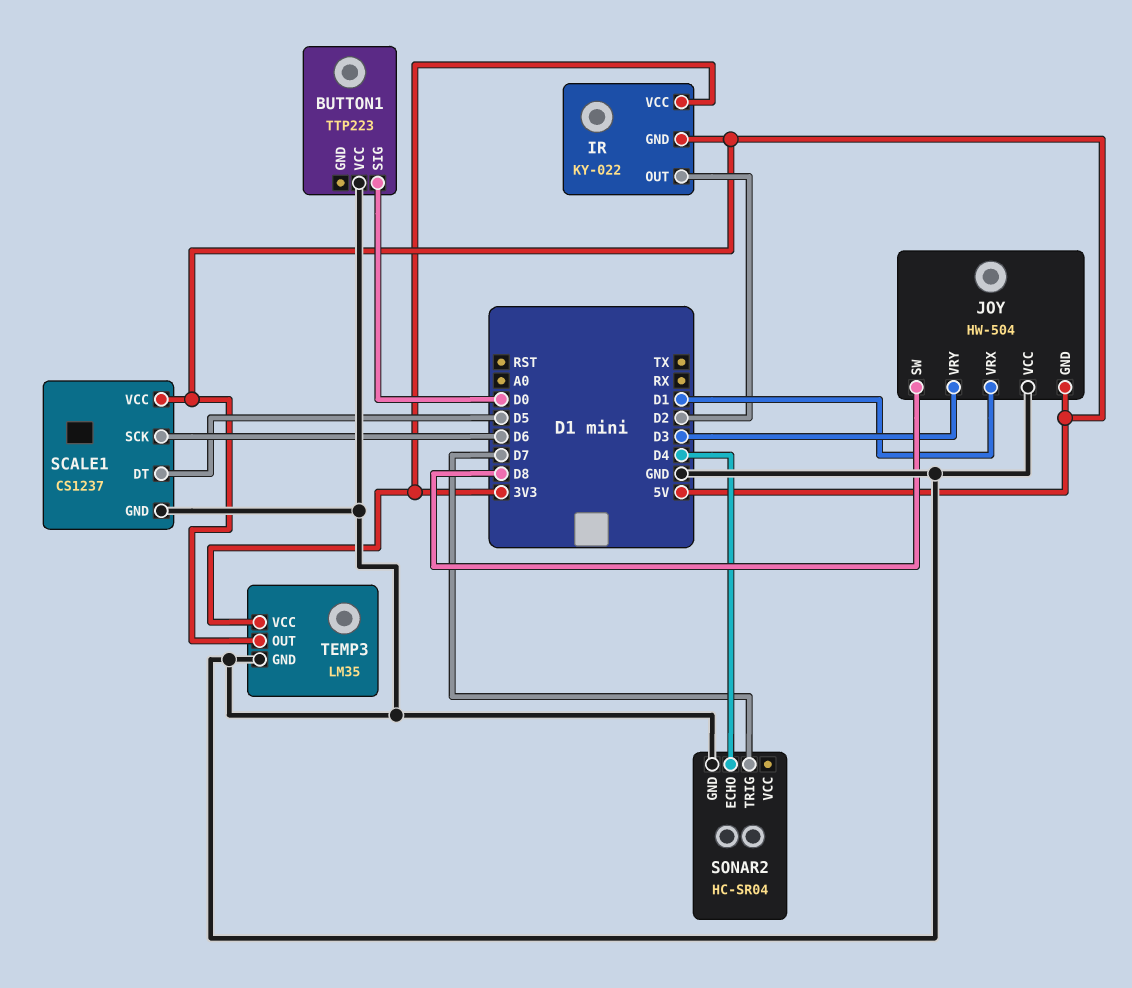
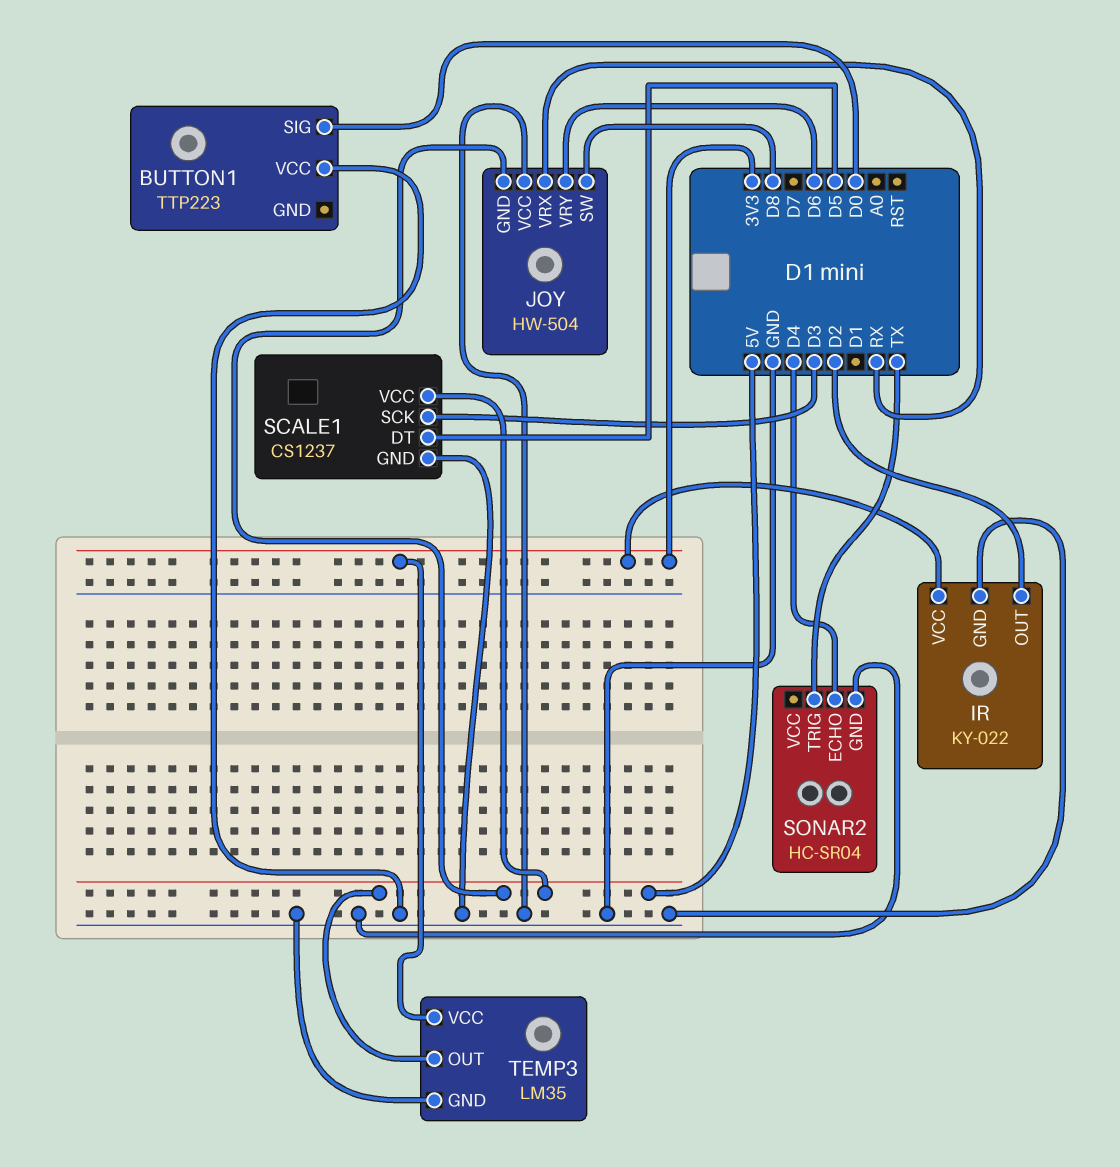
IR pin GND: 5V -> GND
JOY pin VRX: D1 -> RX
JOY pin VRY: D3 -> D6
SCALE1 pin SCK: D6 -> D3
SONAR2 pin TRIG: D7 -> TX

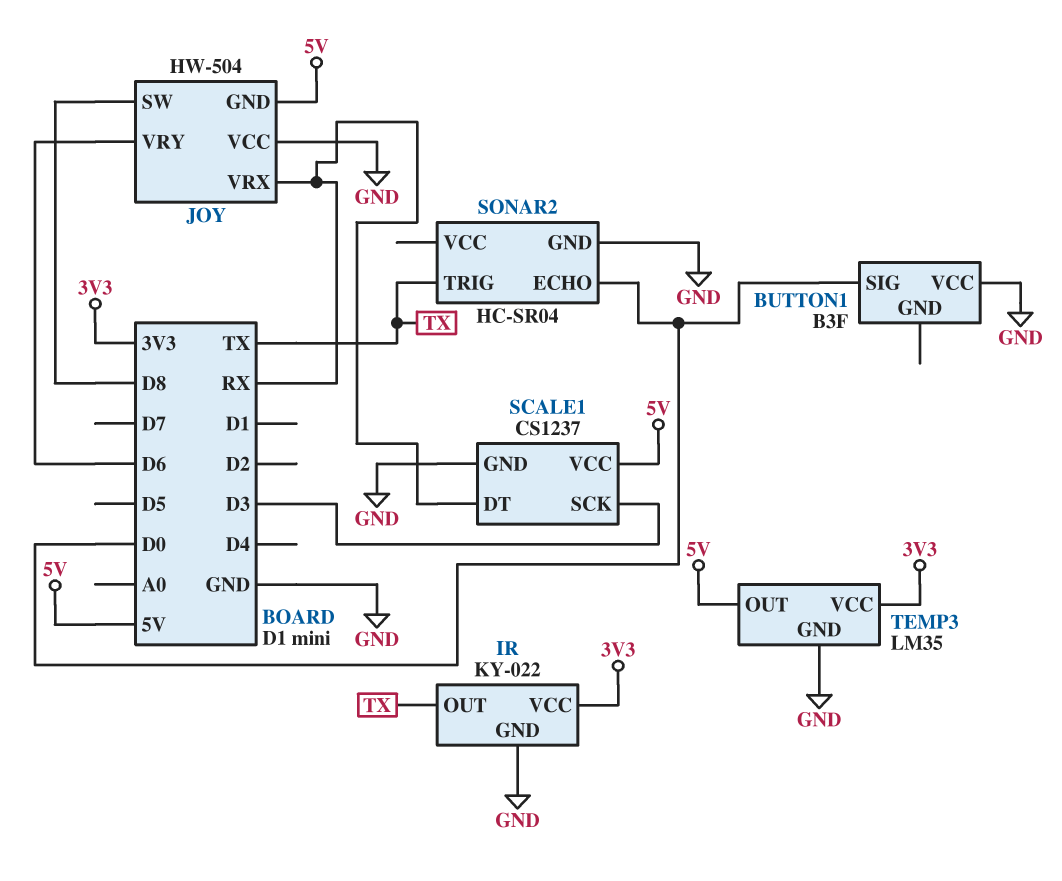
BUTTON1: TTP223 -> B3F
IR pin OUT: D2 -> TX
SCALE1 pin DT: D5 -> RX
SONAR2 pin ECHO: D4 -> D0

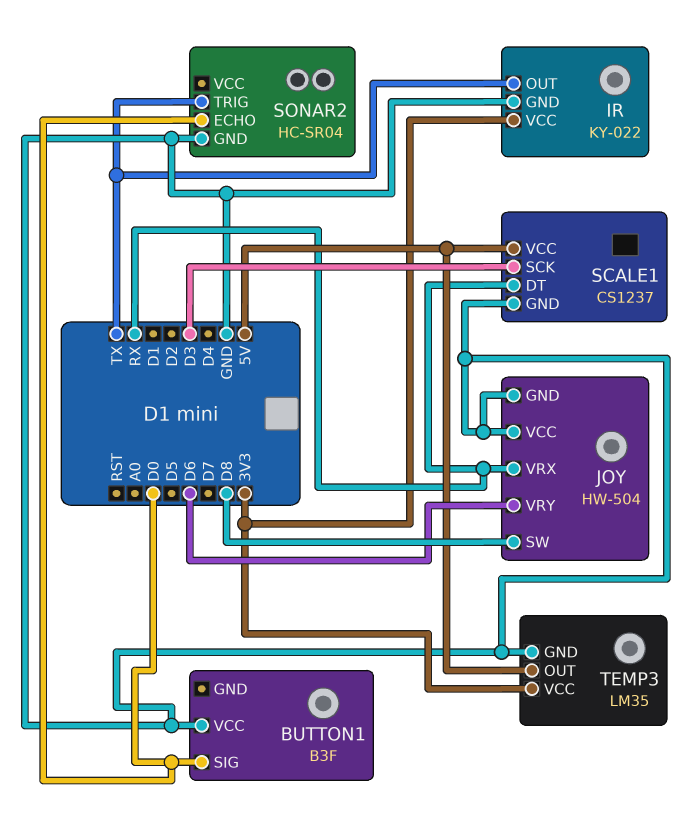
JOY pin GND: 5V -> GND

